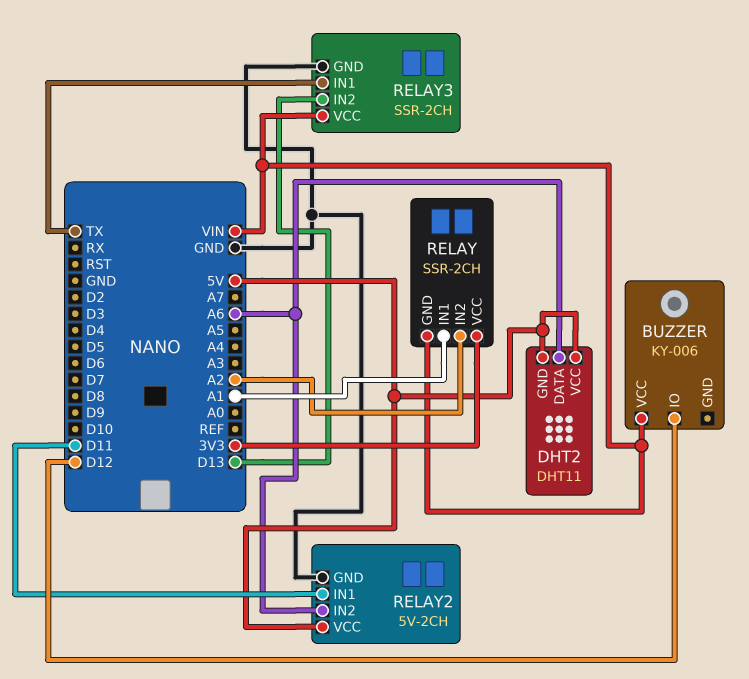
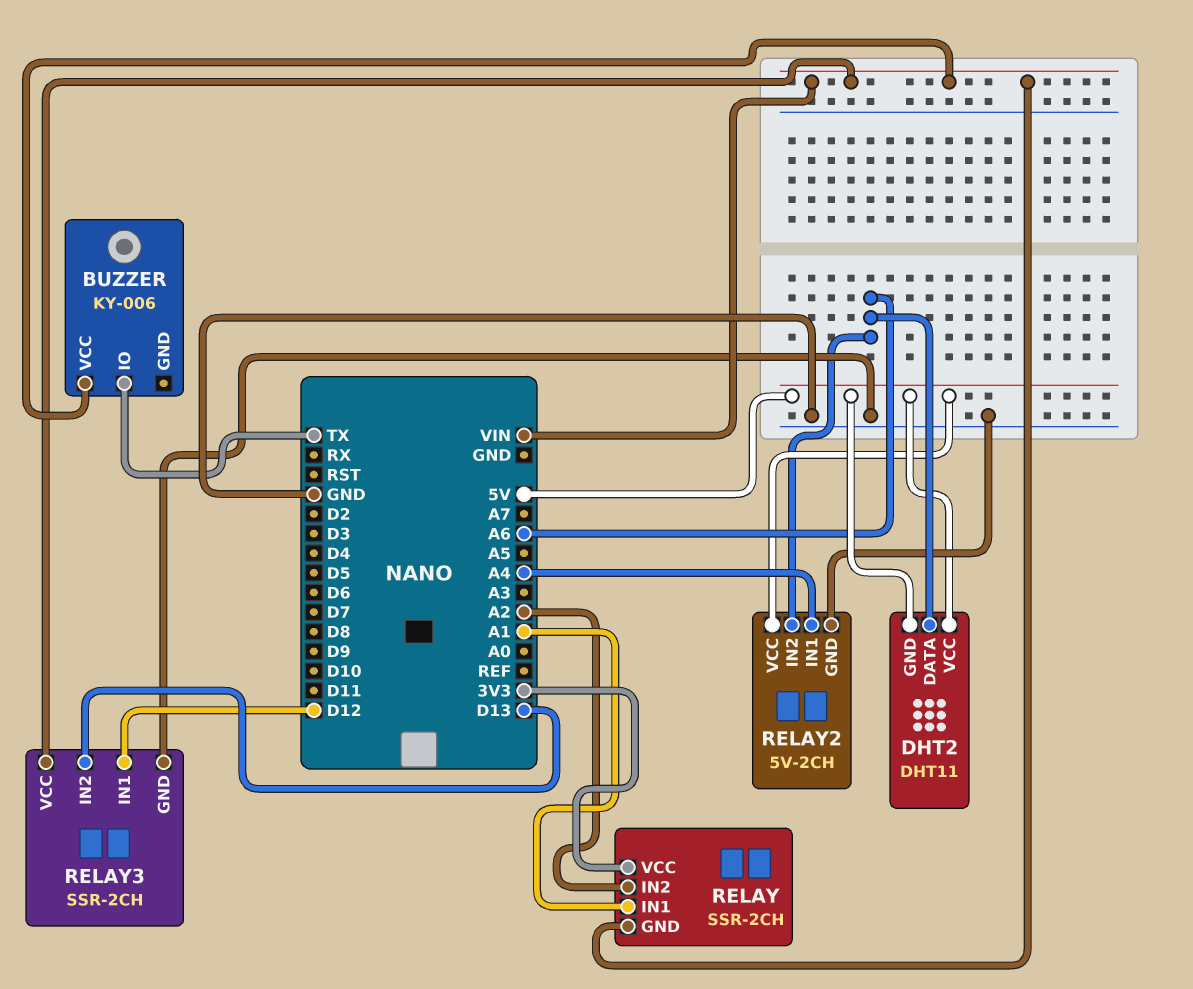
BUZZER pin IO: D12 -> TX
RELAY2 pin IN1: D11 -> A4
RELAY3 pin IN1: TX -> D12

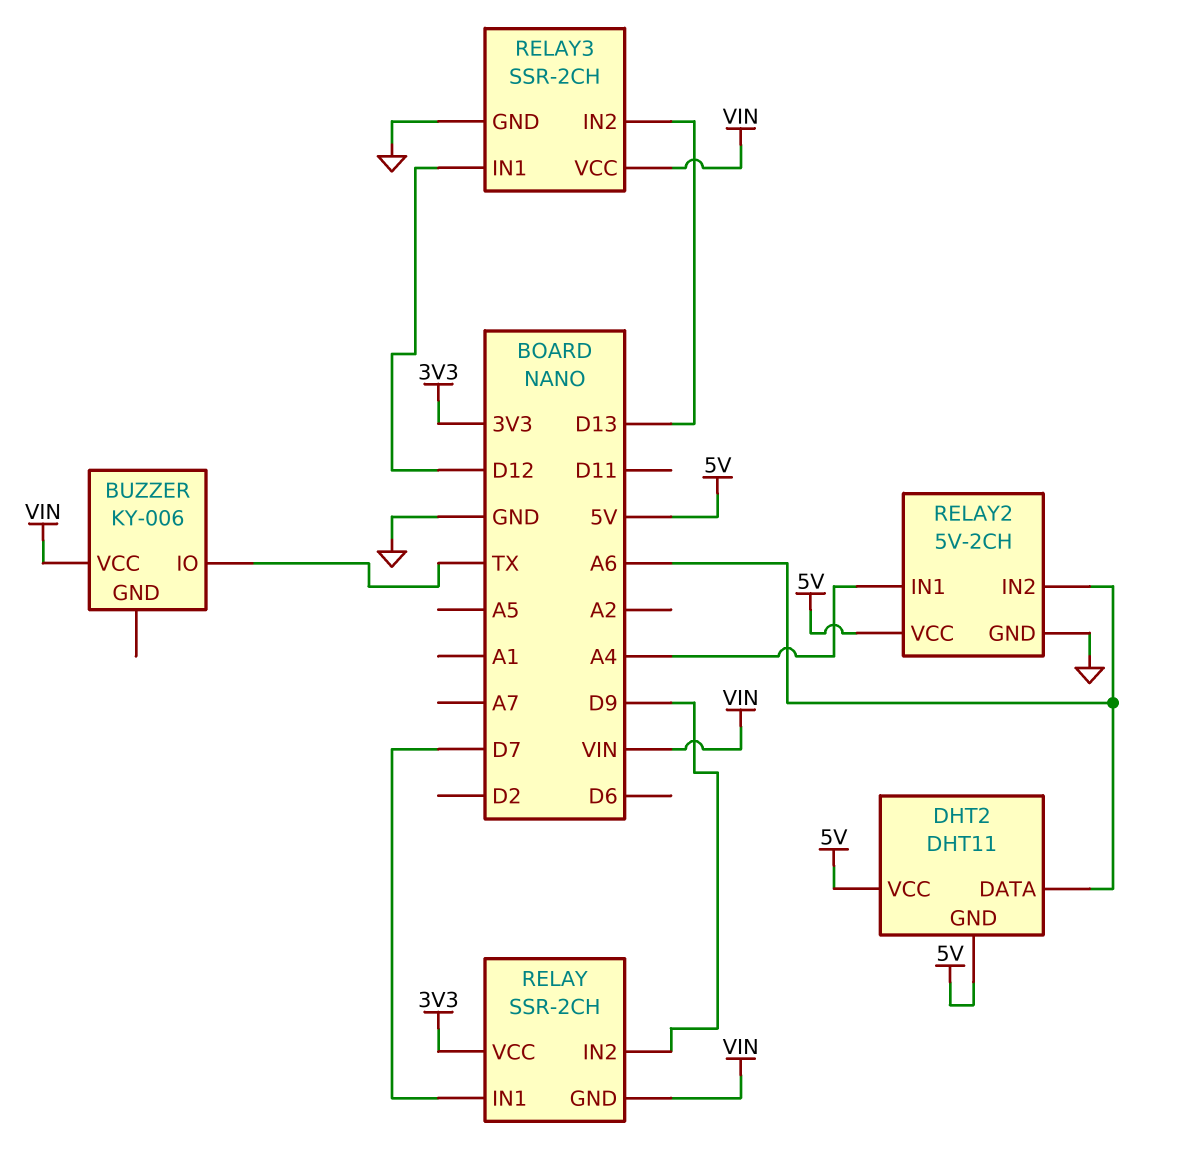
RELAY pin IN1: A1 -> D7
RELAY pin IN2: A2 -> D9

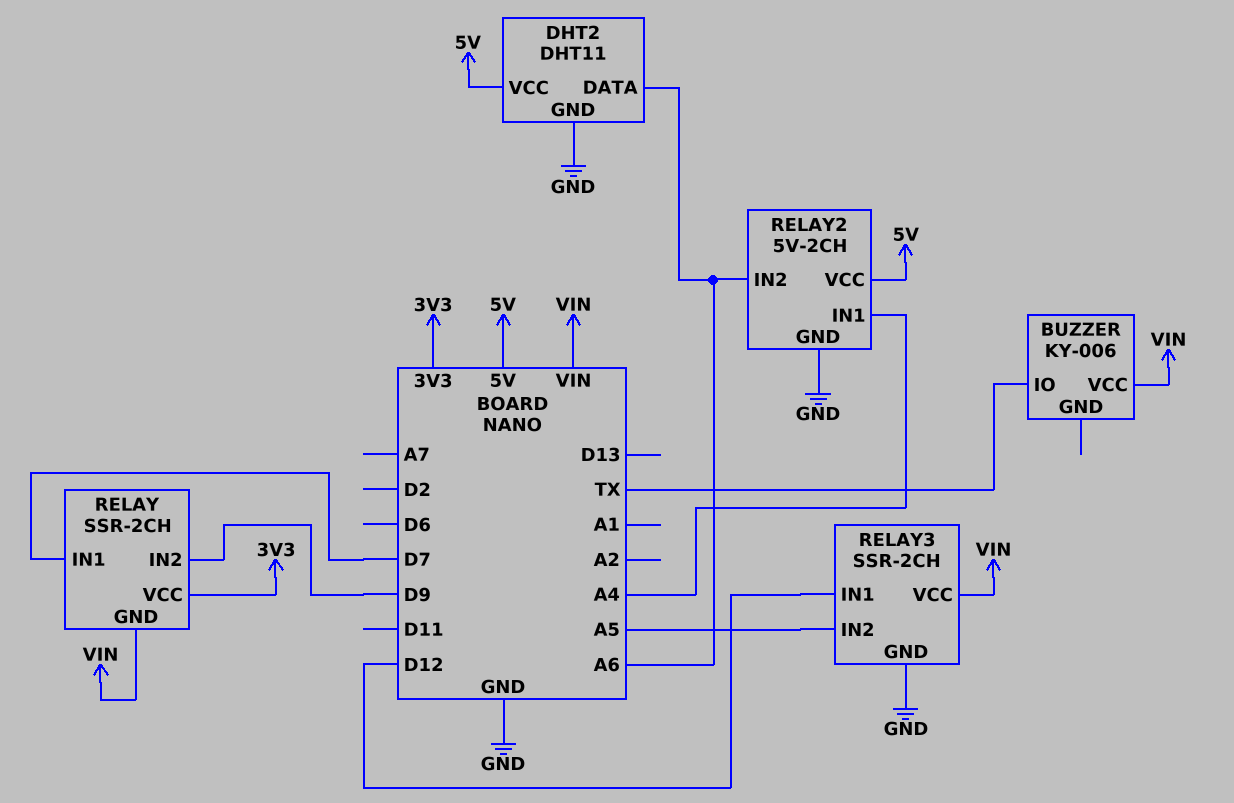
DHT2 pin GND: 5V -> GND
RELAY3 pin IN2: D13 -> A5

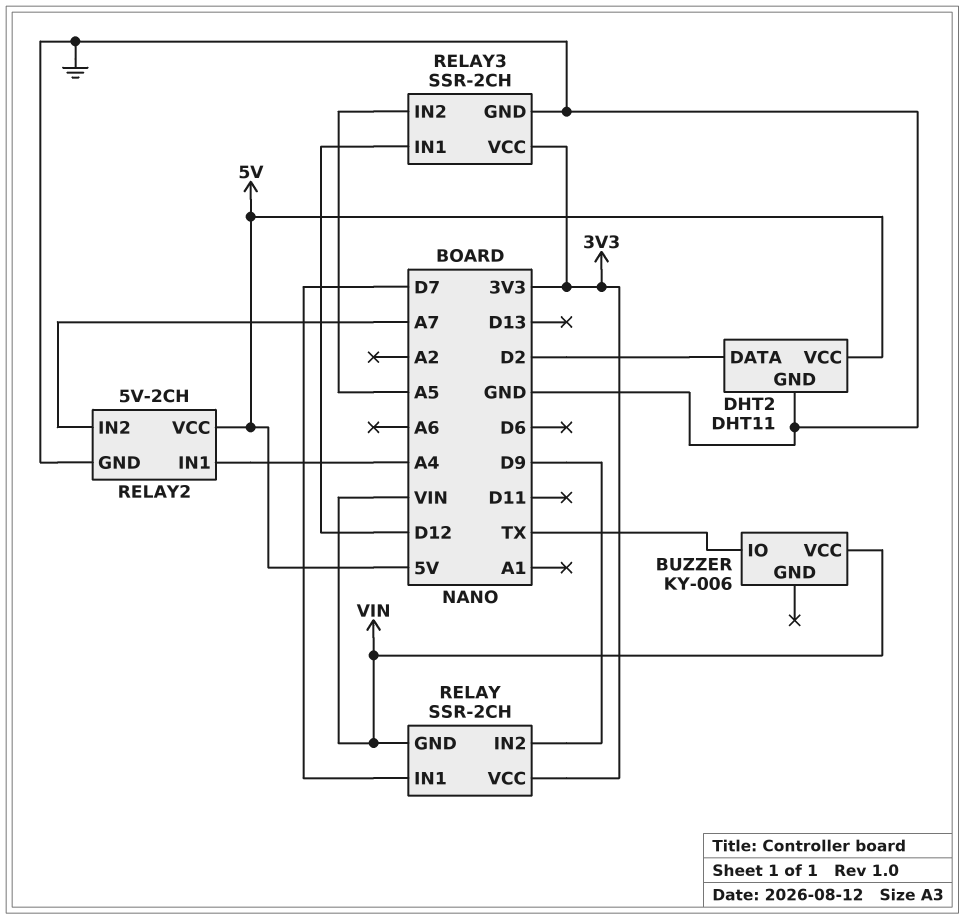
DHT2 pin DATA: A6 -> D2
RELAY2 pin IN2: A6 -> A7
RELAY3 pin VCC: VIN -> 3V3

